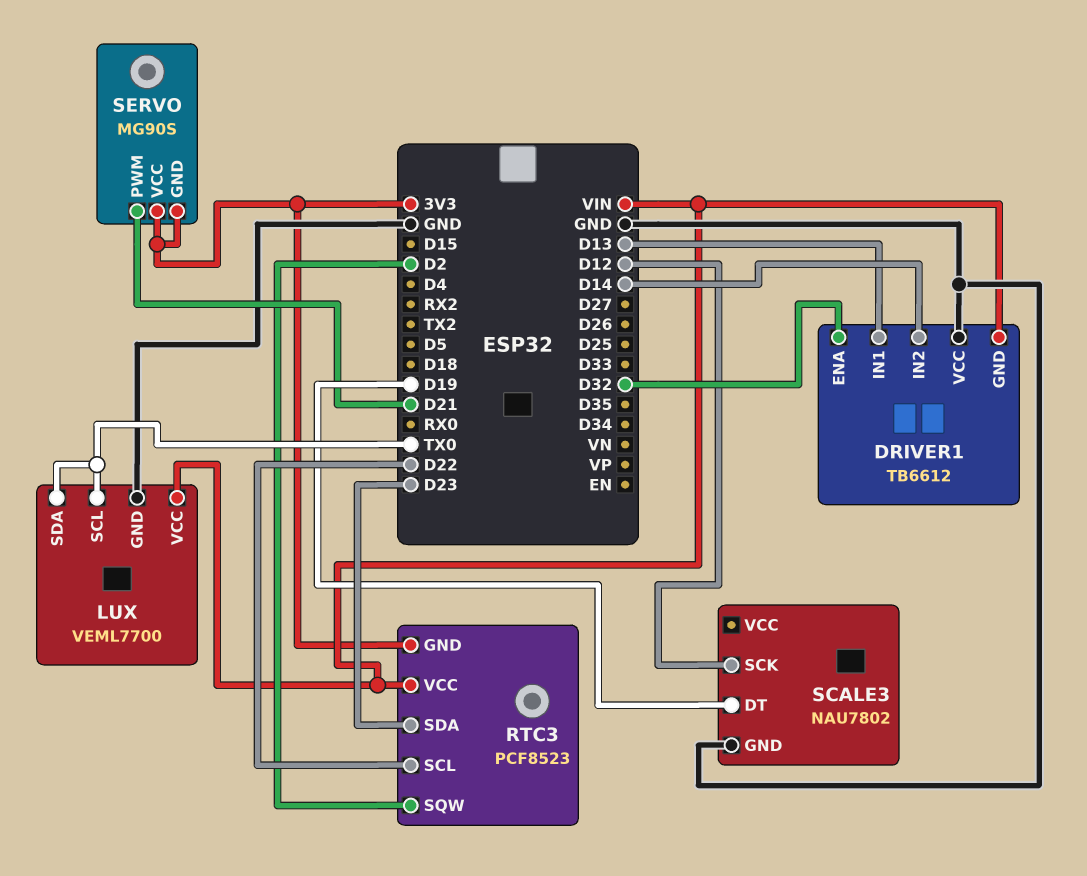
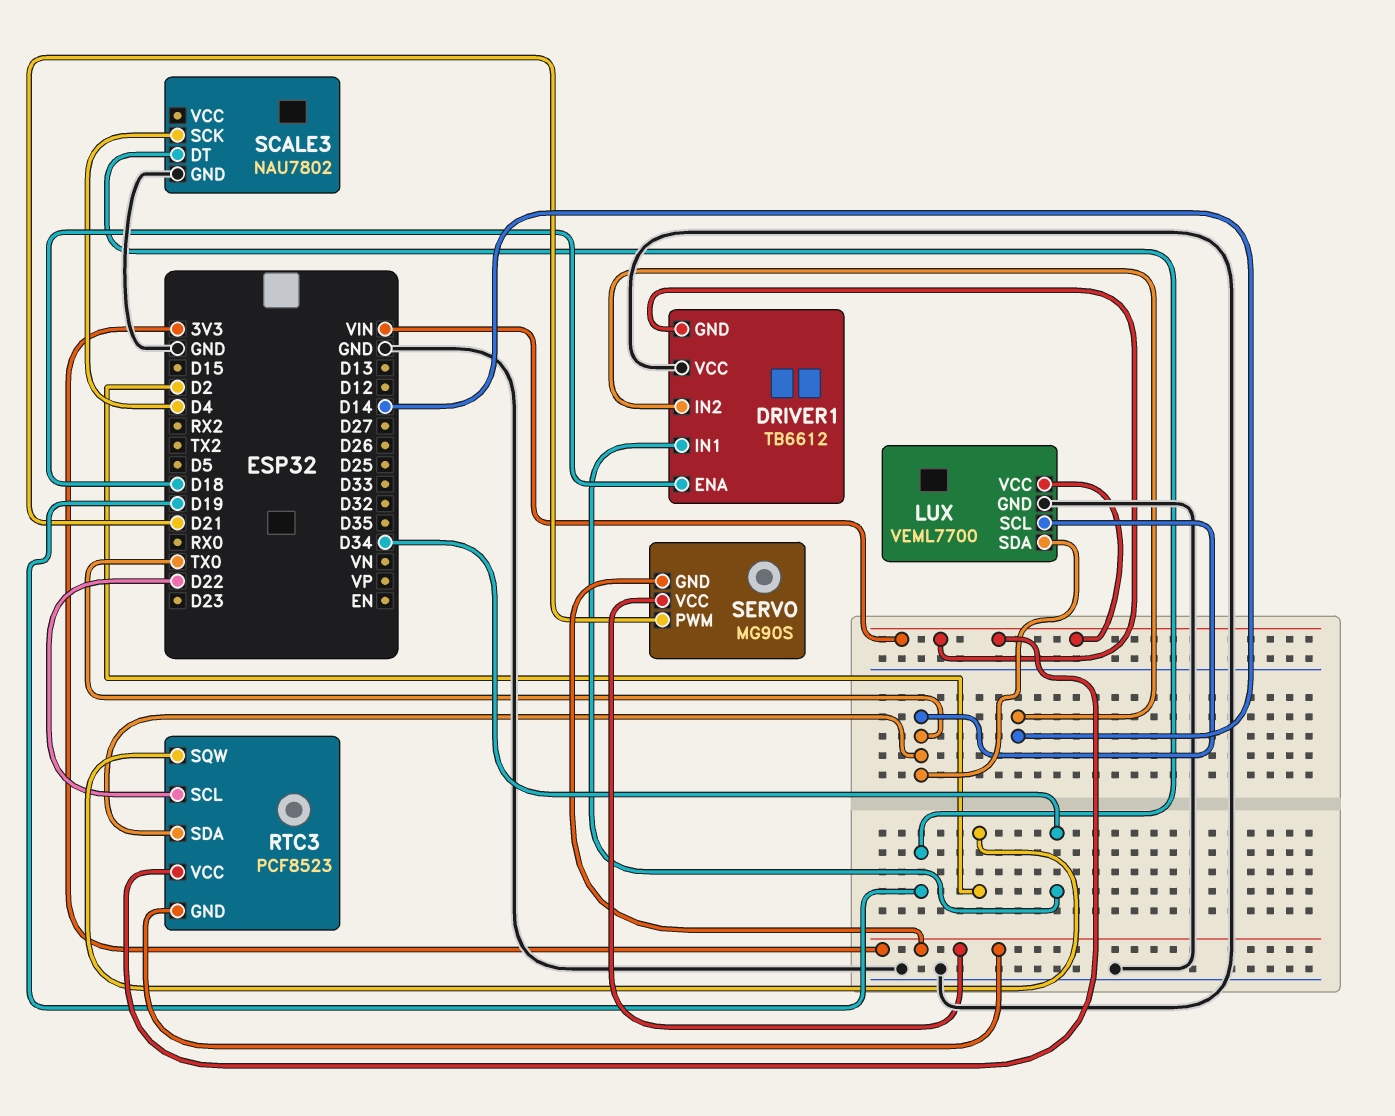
DRIVER1 pin ENA: D32 -> D18
DRIVER1 pin IN1: D13 -> D34
RTC3 pin SDA: D23 -> TX0
SCALE3 pin SCK: D12 -> D4

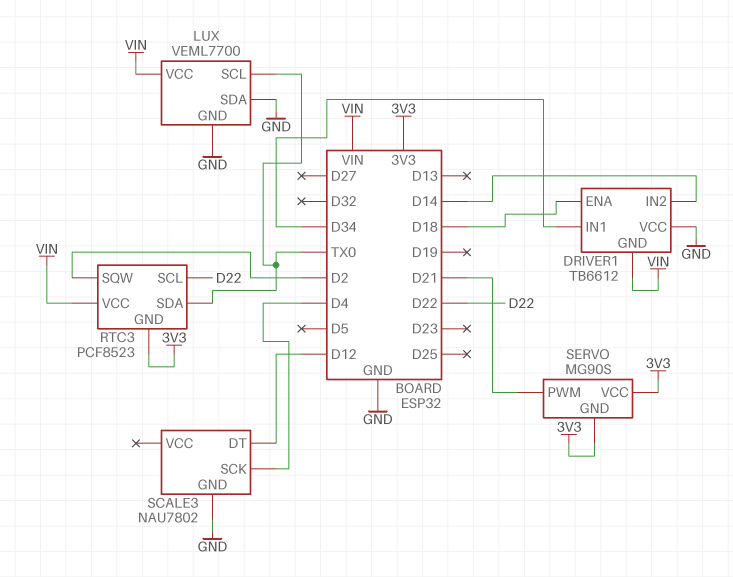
LUX pin SDA: TX0 -> GND
SCALE3 pin DT: D19 -> D12

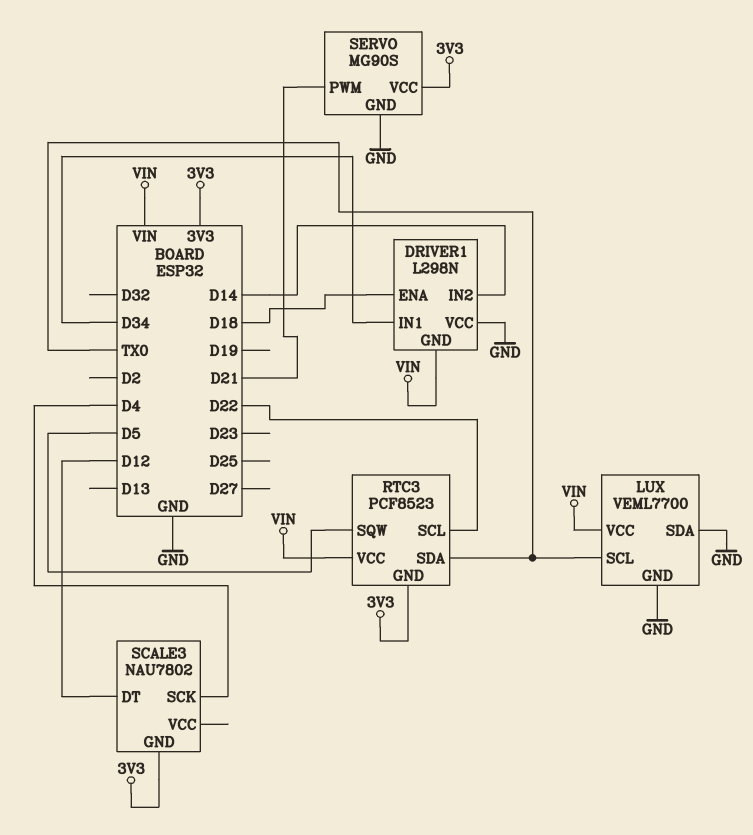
DRIVER1: TB6612 -> L298N
RTC3 pin SQW: D2 -> D5
SCALE3 pin GND: GND -> 3V3
SERVO pin GND: 3V3 -> GND

